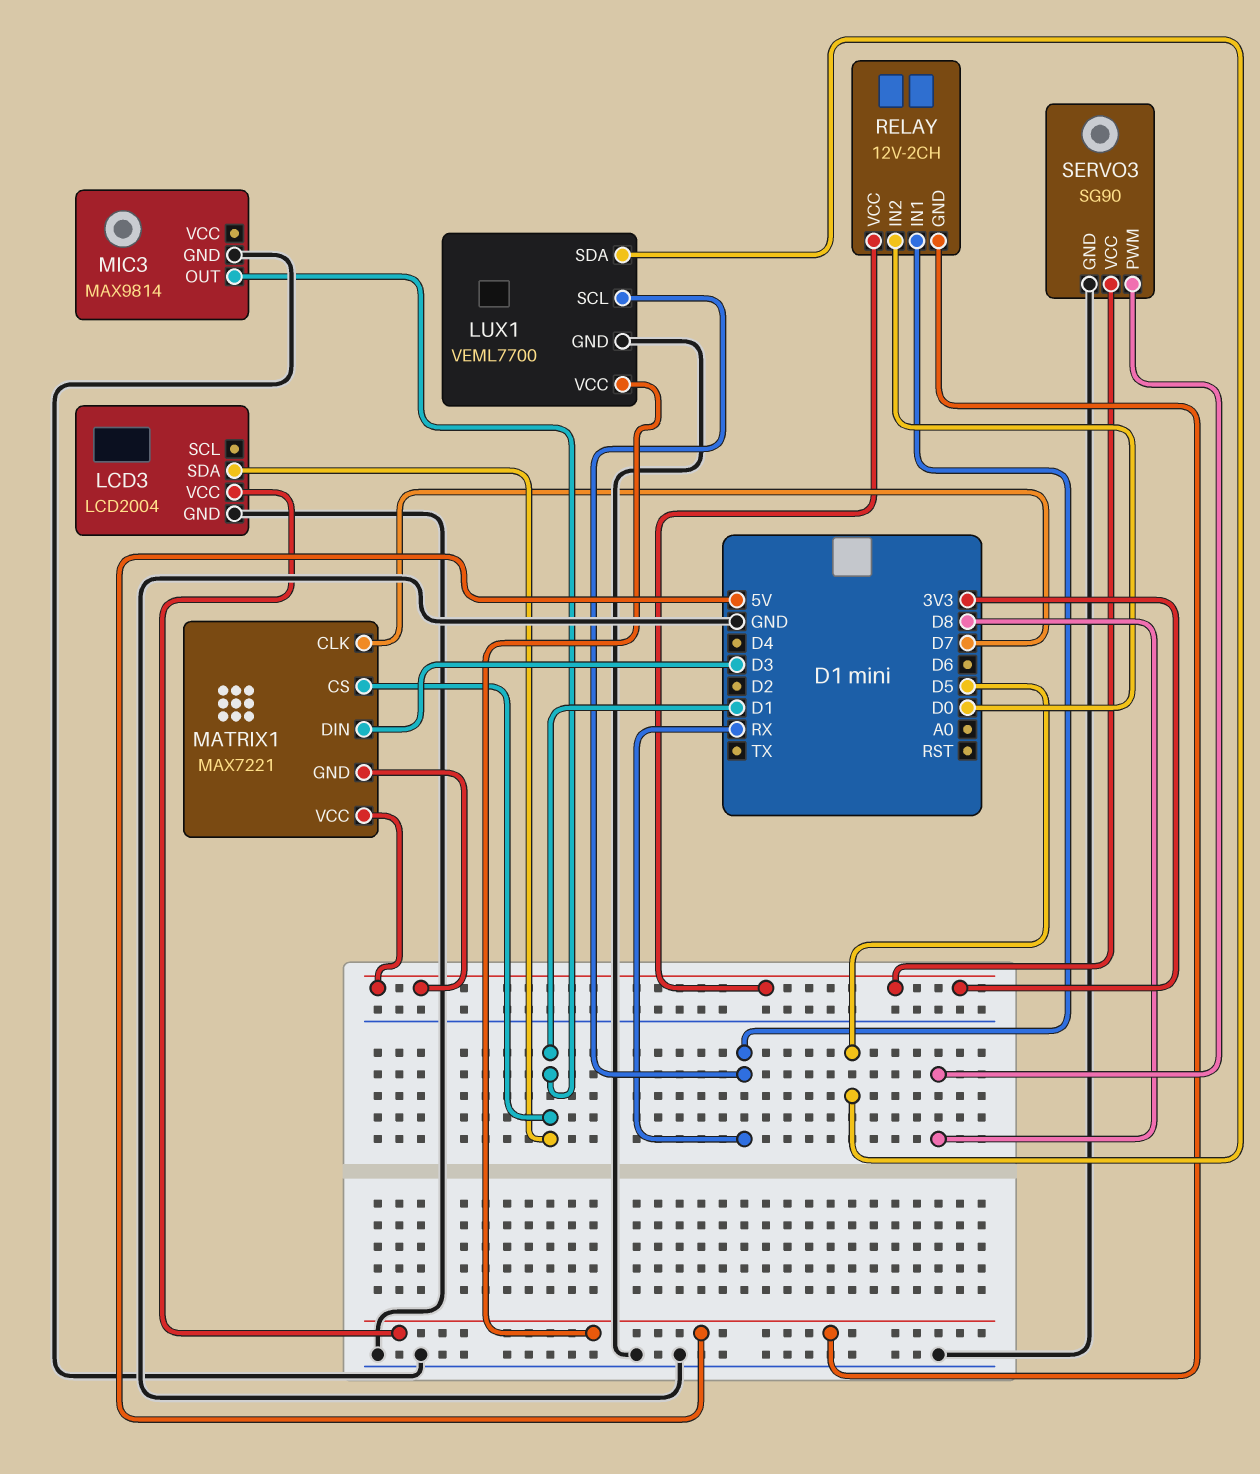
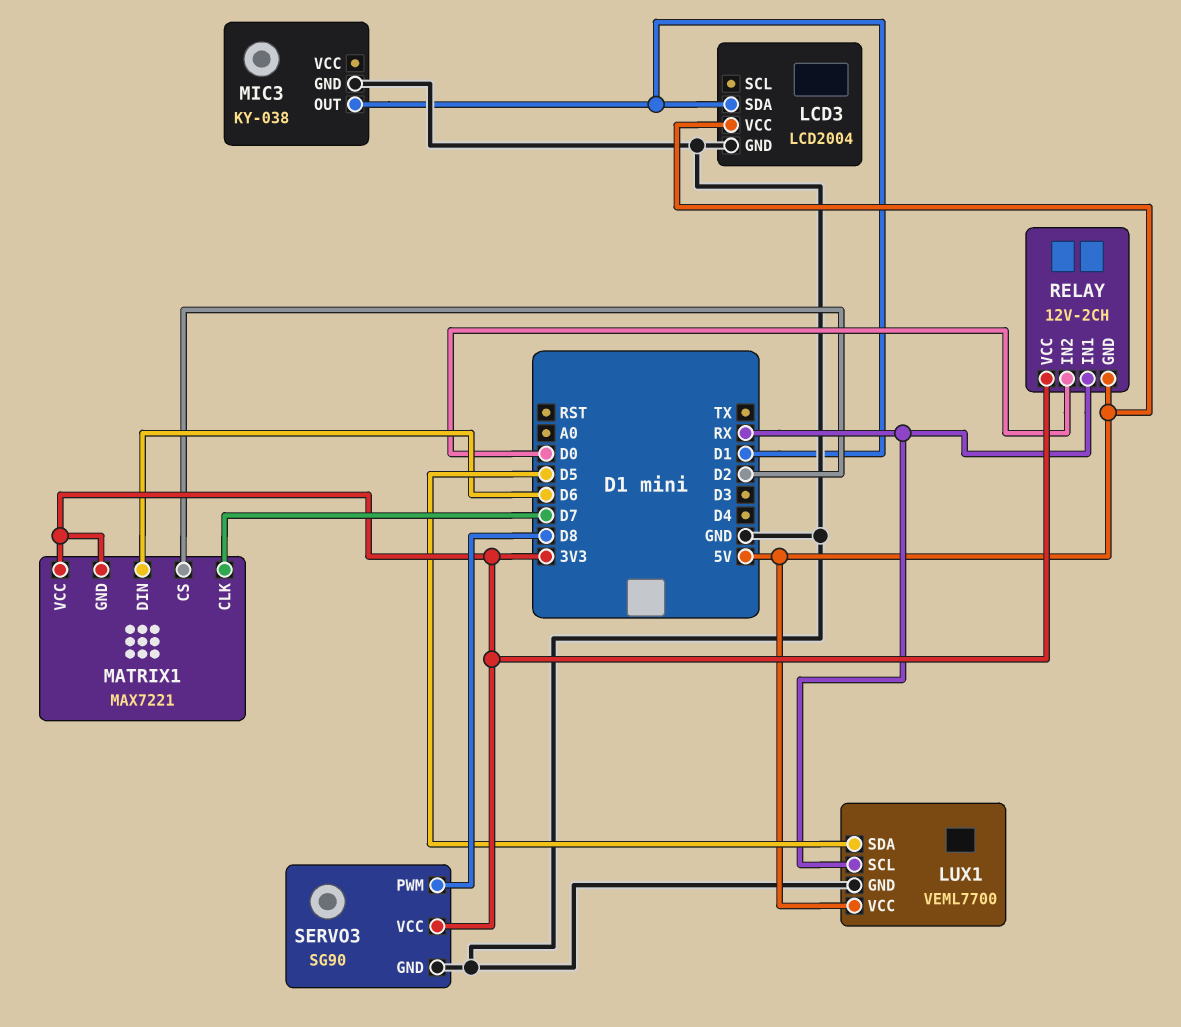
MATRIX1 pin CS: D1 -> D2
MATRIX1 pin DIN: D3 -> D6
MIC3: MAX9814 -> KY-038

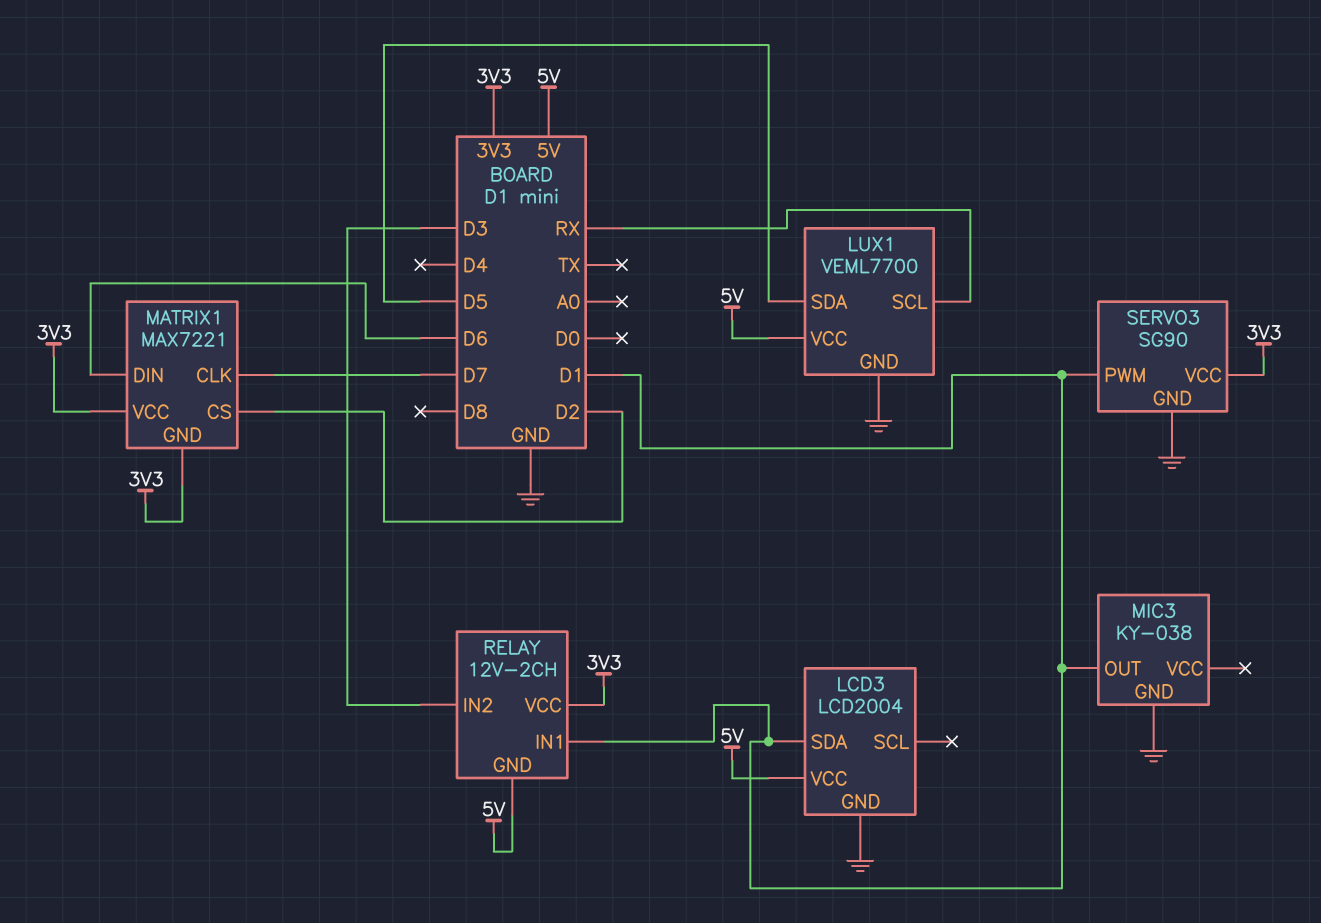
RELAY pin IN1: RX -> D1
RELAY pin IN2: D0 -> D3
SERVO3 pin PWM: D8 -> D1

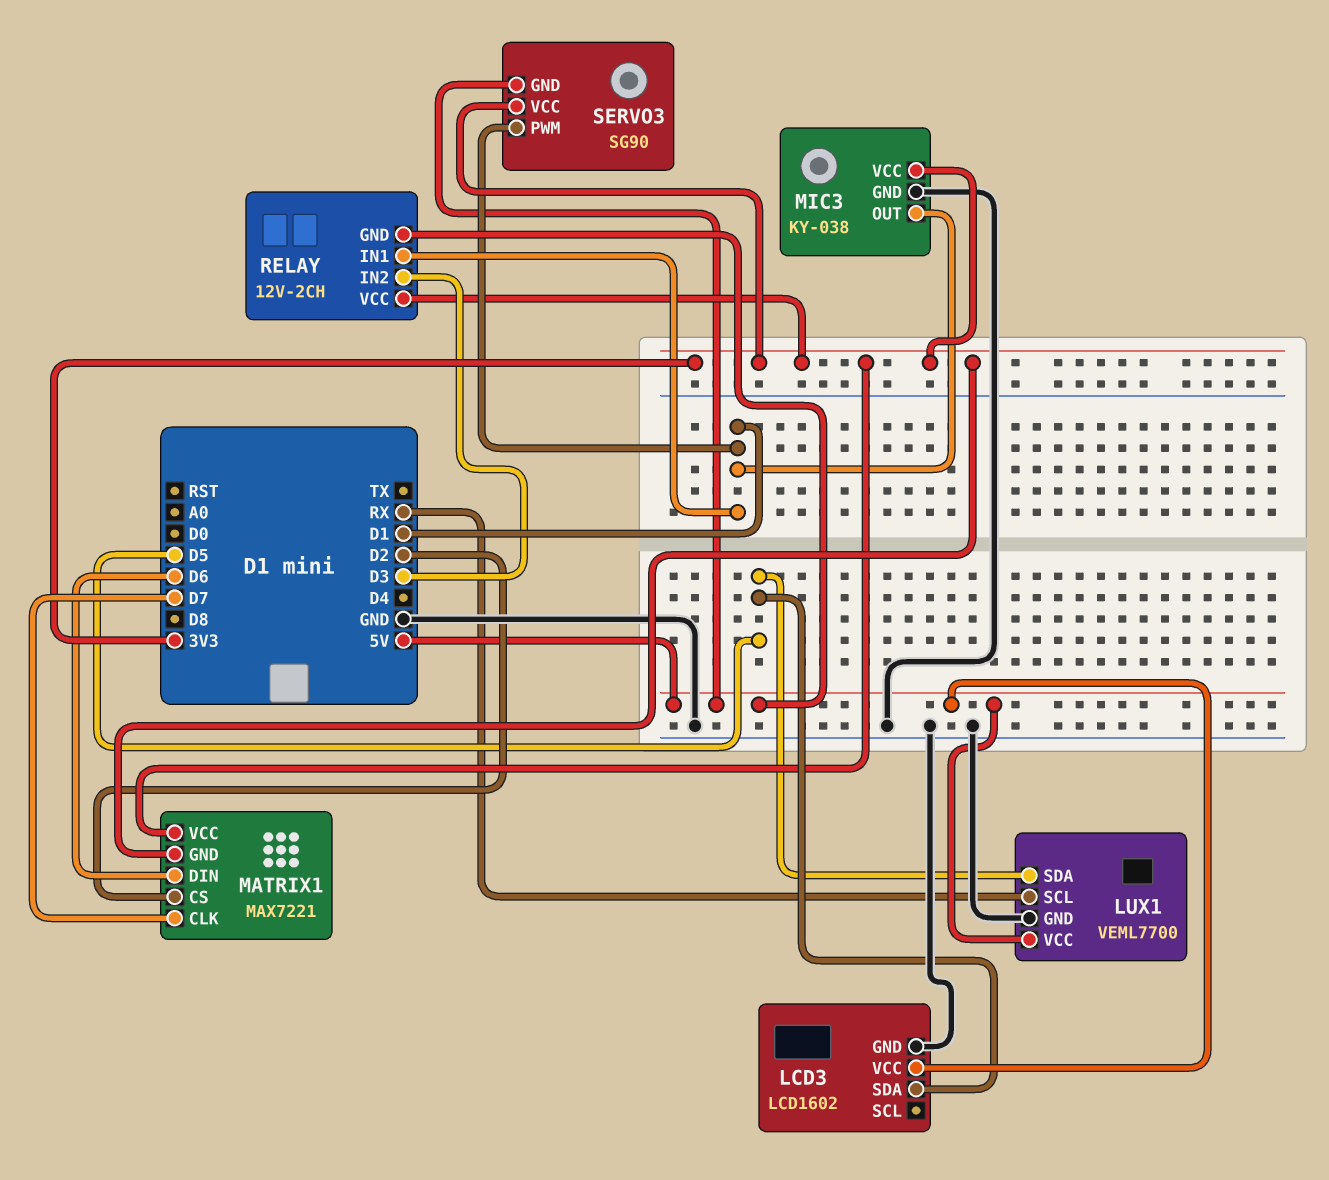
LCD3: LCD2004 -> LCD1602
LCD3 pin SDA: D1 -> D5
MIC3 pin VCC: none -> 3V3
SERVO3 pin GND: GND -> 5V

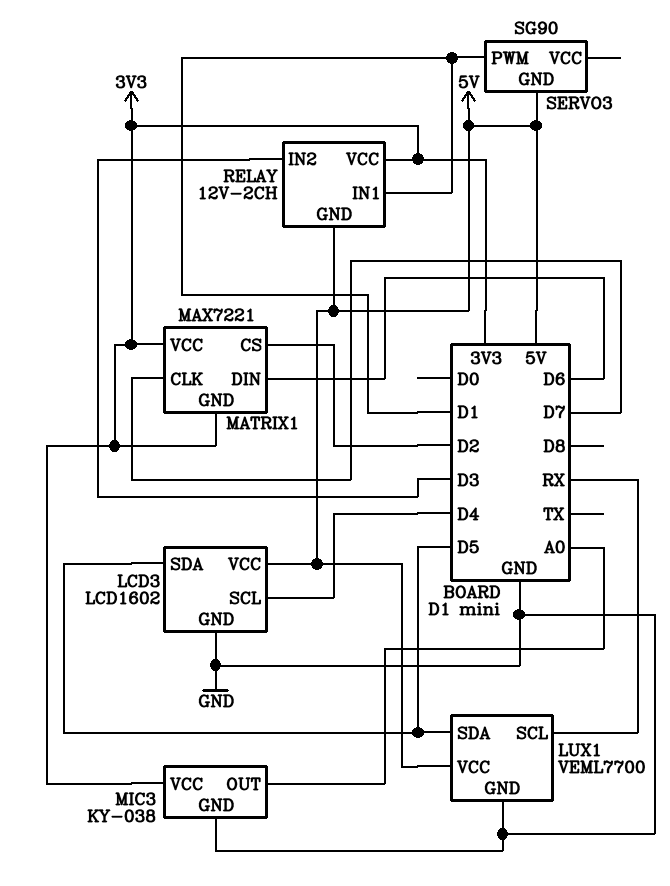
LCD3 pin SCL: none -> D4
MIC3 pin OUT: D1 -> A0
SERVO3 pin VCC: 3V3 -> none

